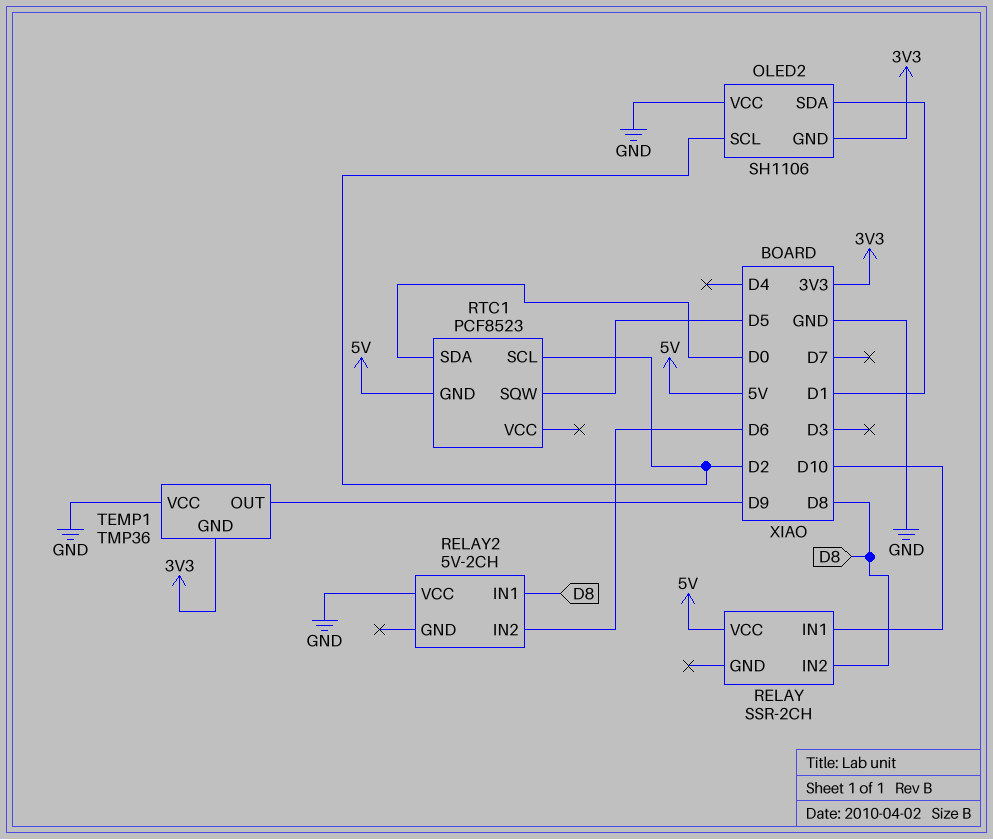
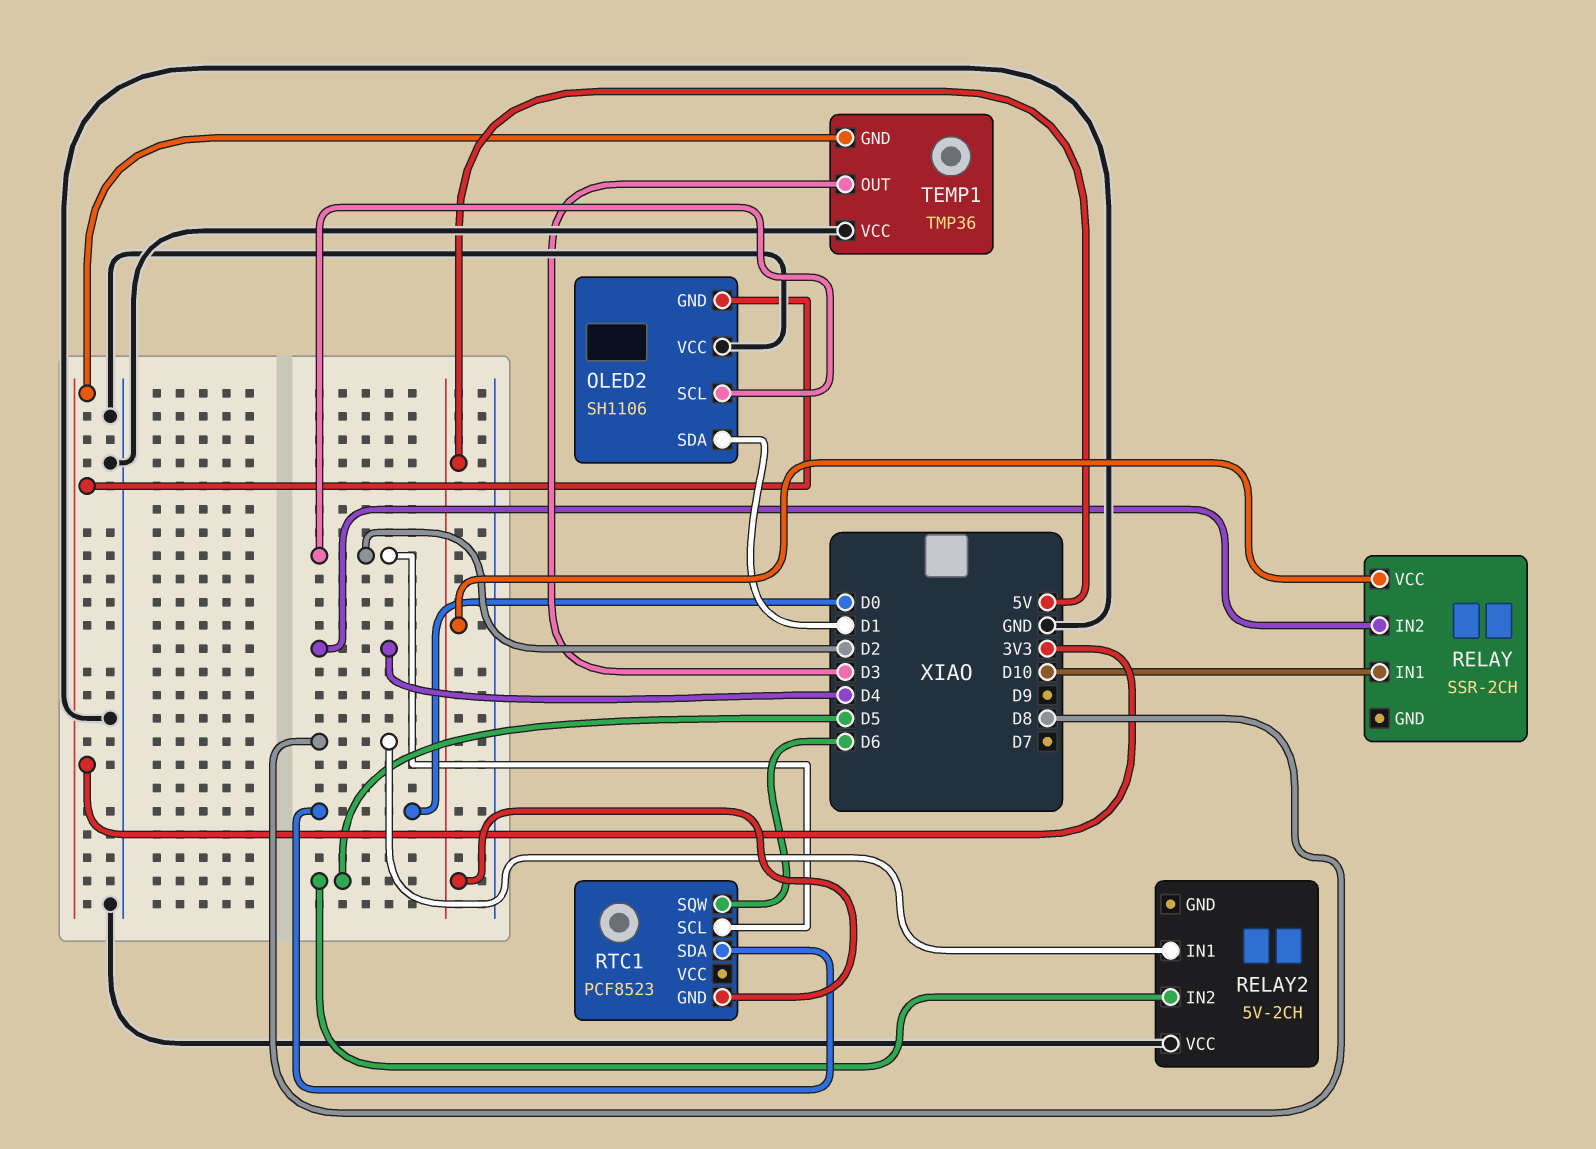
RELAY pin IN2: D8 -> D4
RELAY2 pin IN2: D6 -> D5
RTC1 pin SQW: D5 -> D6
TEMP1 pin OUT: D9 -> D3

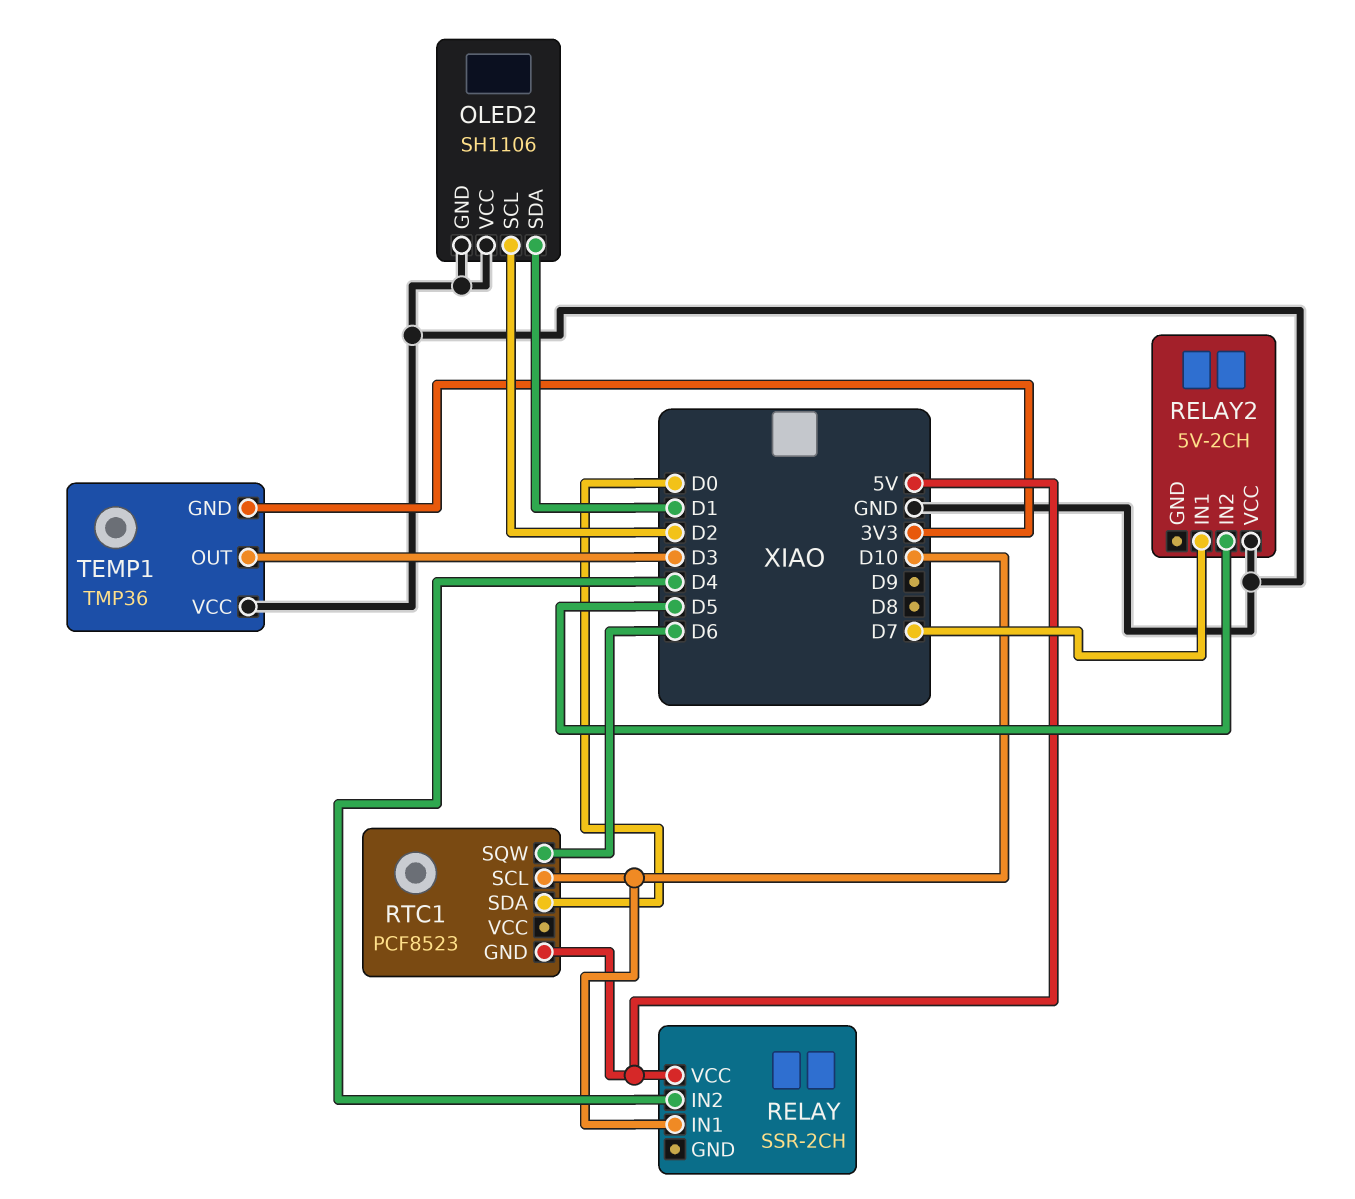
OLED2 pin GND: 3V3 -> GND
RELAY2 pin IN1: D8 -> D7
RTC1 pin SCL: D2 -> D10

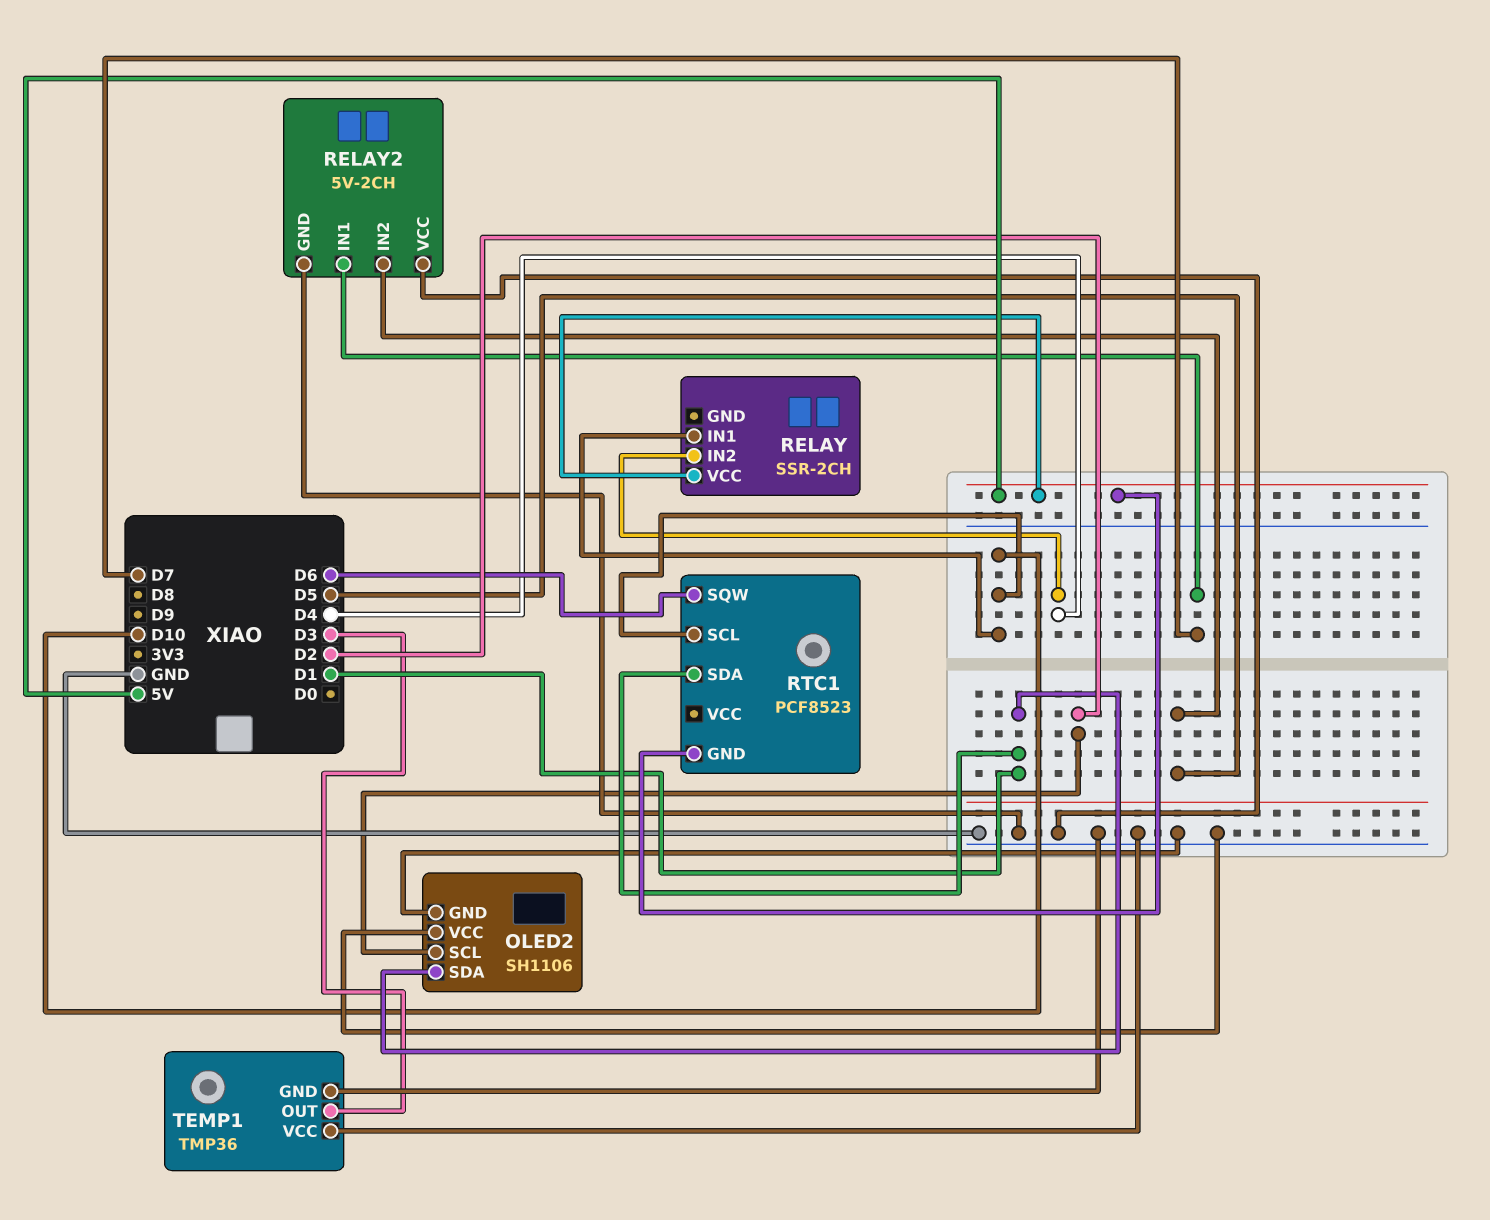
RELAY2 pin GND: none -> GND
RTC1 pin SDA: D0 -> D1
TEMP1 pin GND: 3V3 -> GND

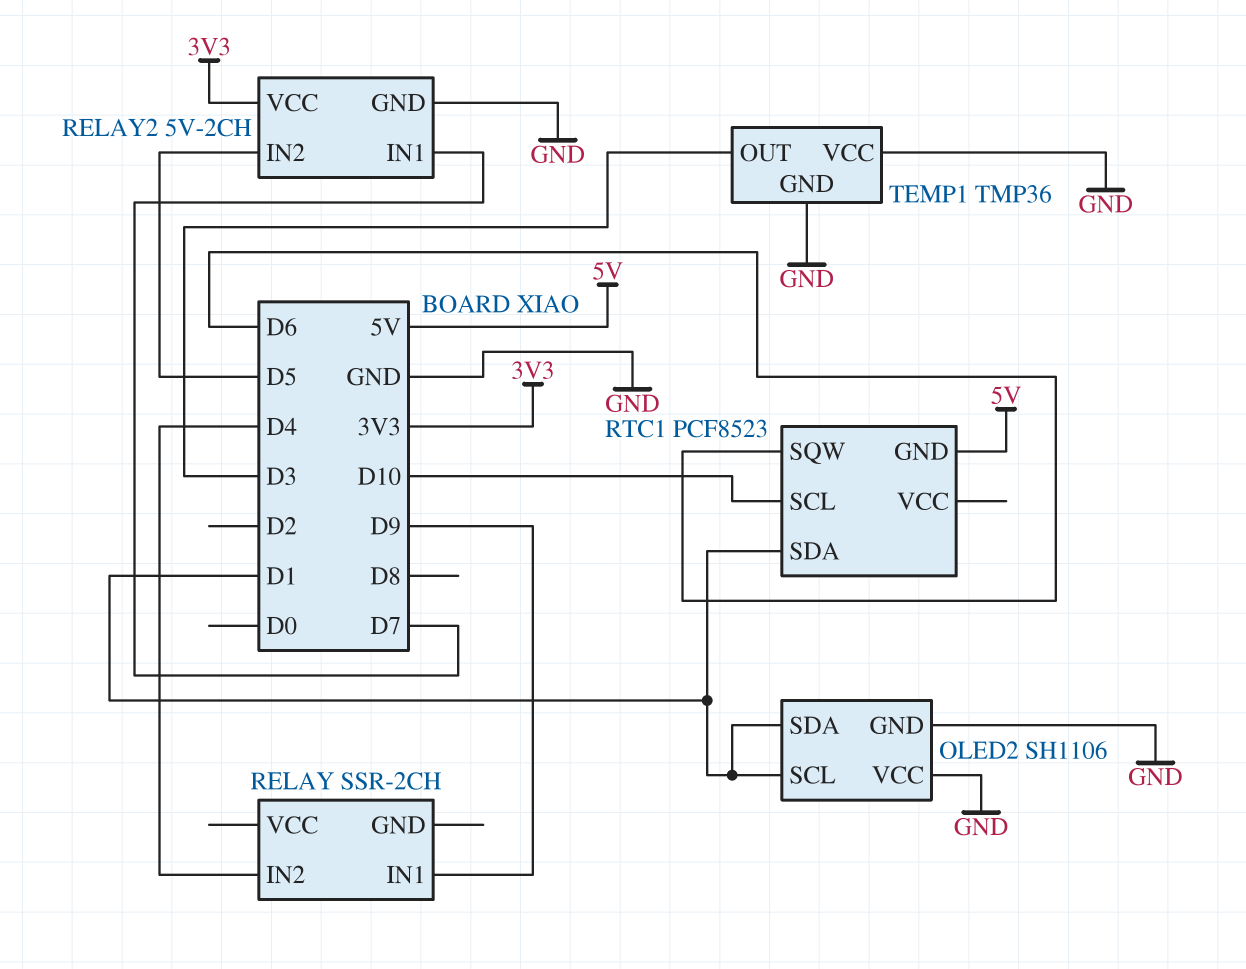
OLED2 pin SCL: D2 -> D1
RELAY pin IN1: D10 -> D9
RELAY pin VCC: 5V -> none
RELAY2 pin VCC: GND -> 3V3

